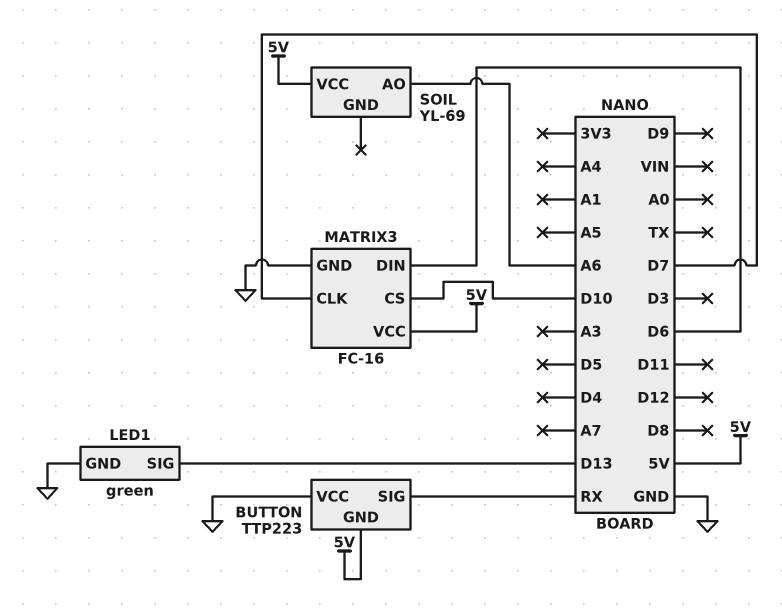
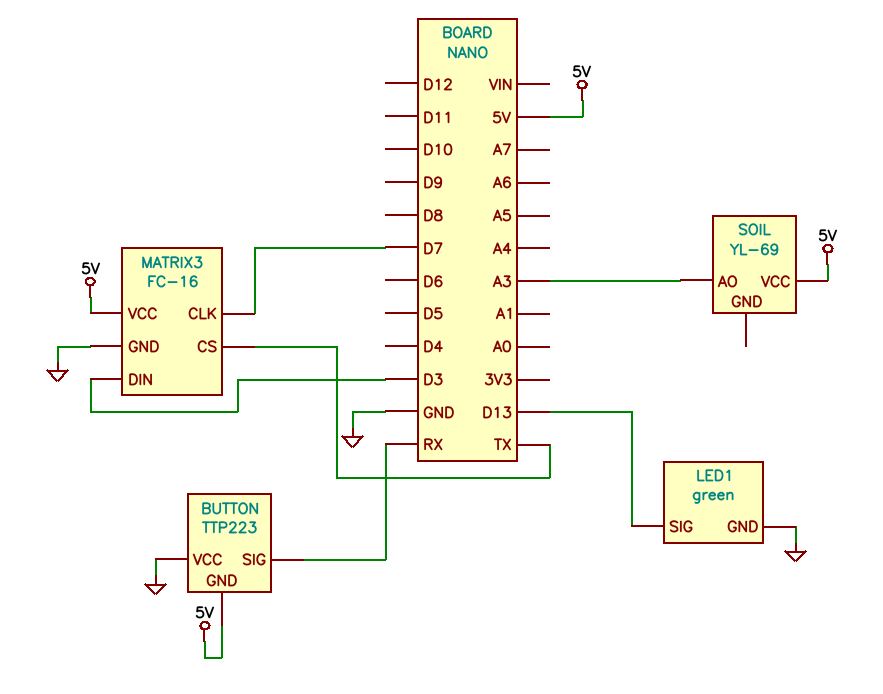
MATRIX3 pin CS: D10 -> TX
MATRIX3 pin DIN: D6 -> D3
SOIL pin AO: A6 -> A3

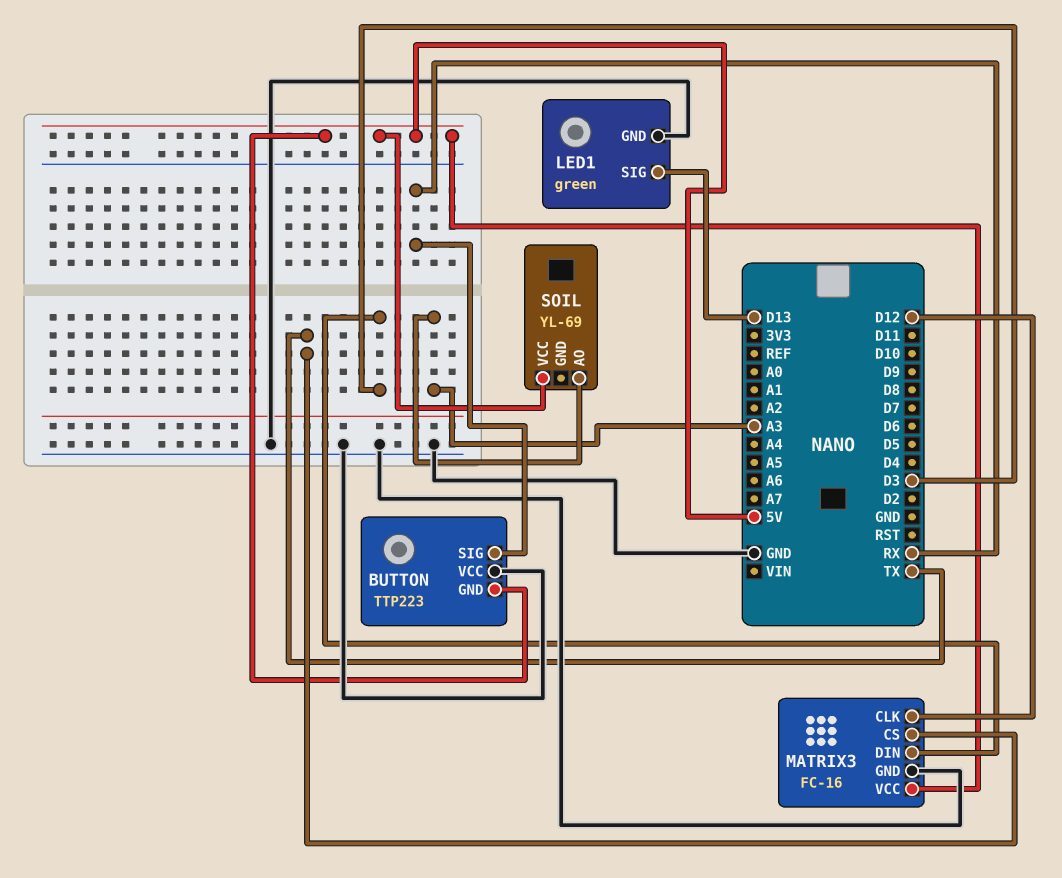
MATRIX3 pin CLK: D7 -> D12

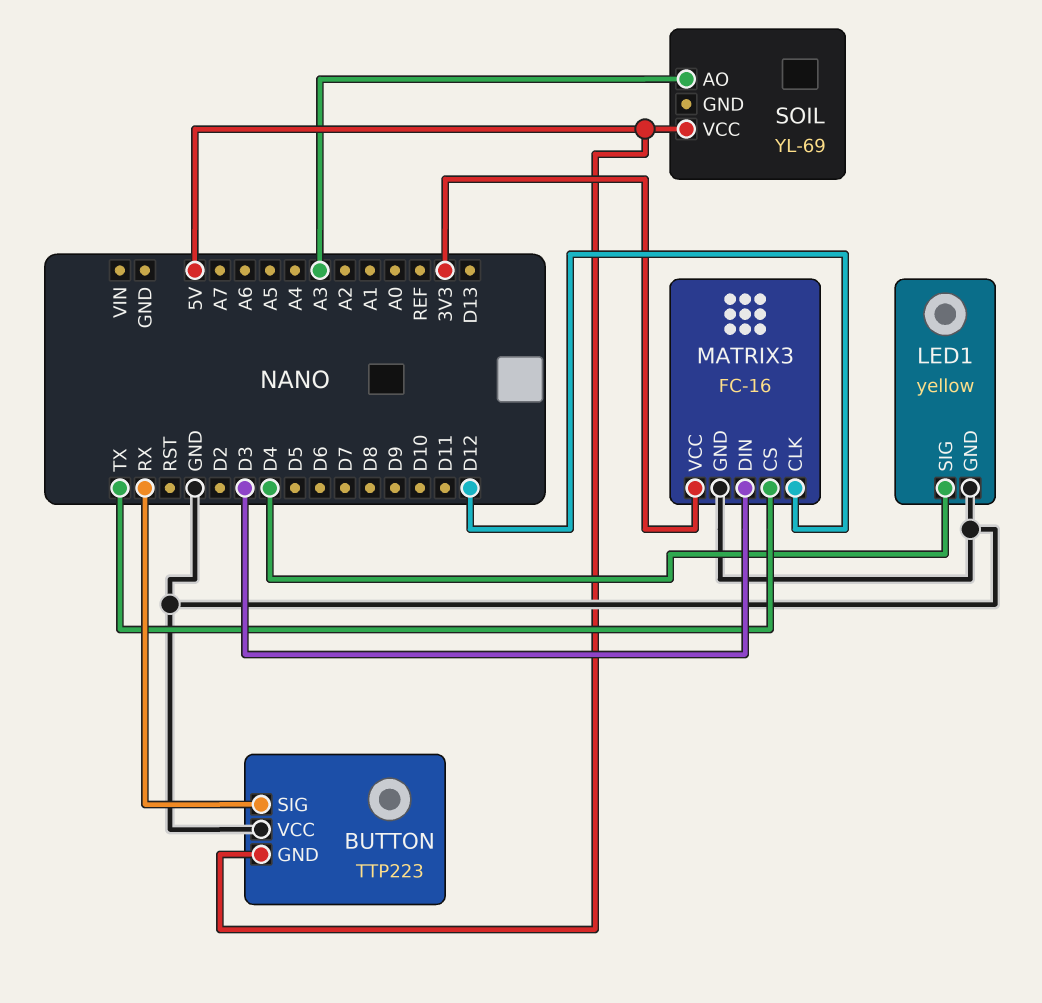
LED1: green -> yellow
LED1 pin SIG: D13 -> D4
MATRIX3 pin VCC: 5V -> 3V3

